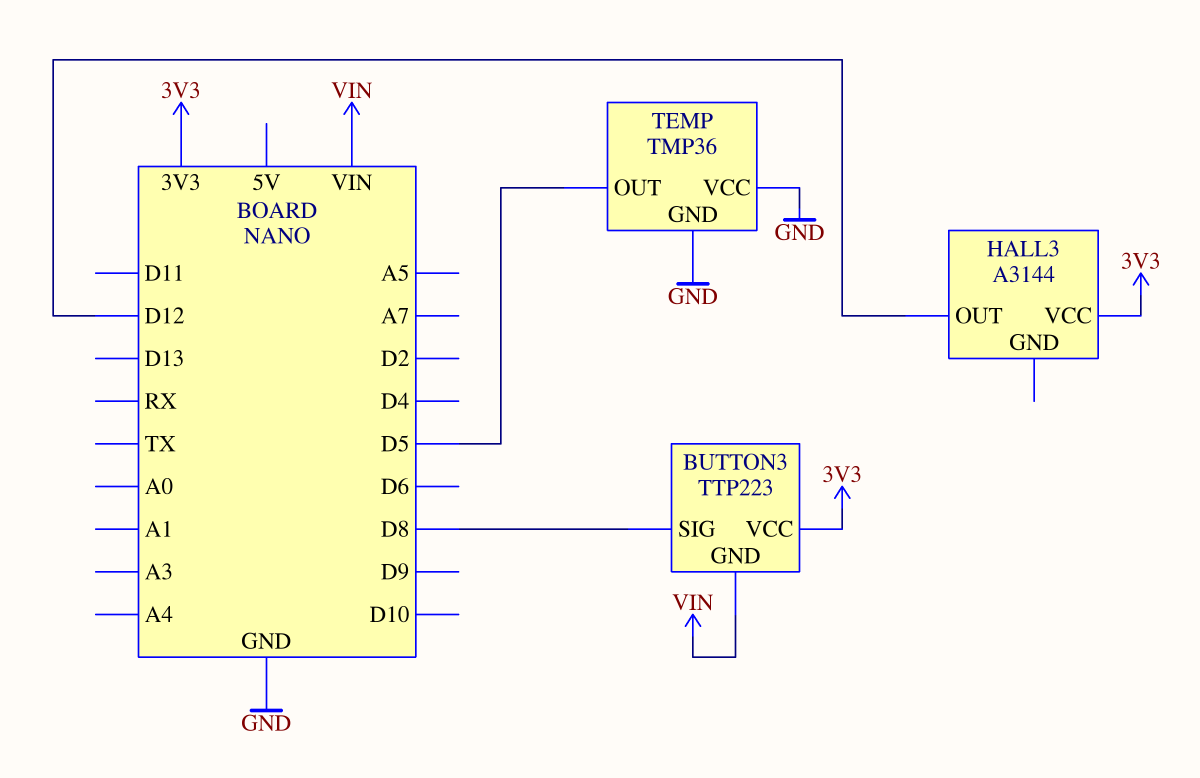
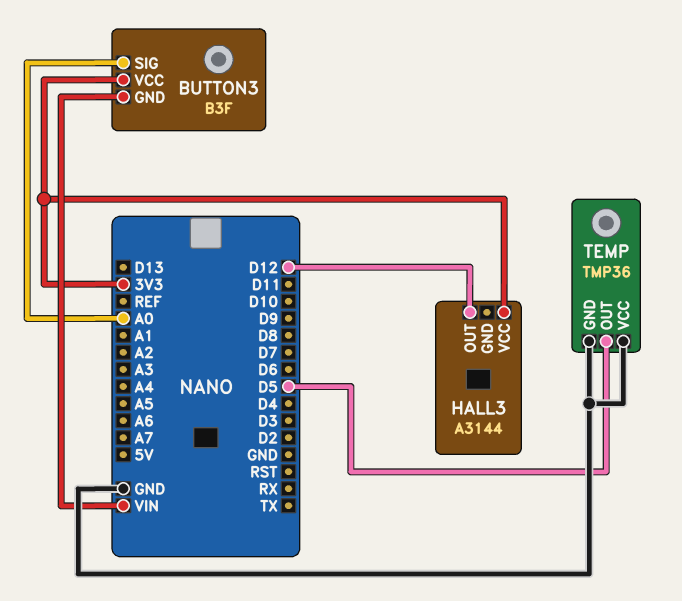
BUTTON3: TTP223 -> B3F
BUTTON3 pin SIG: D8 -> A0

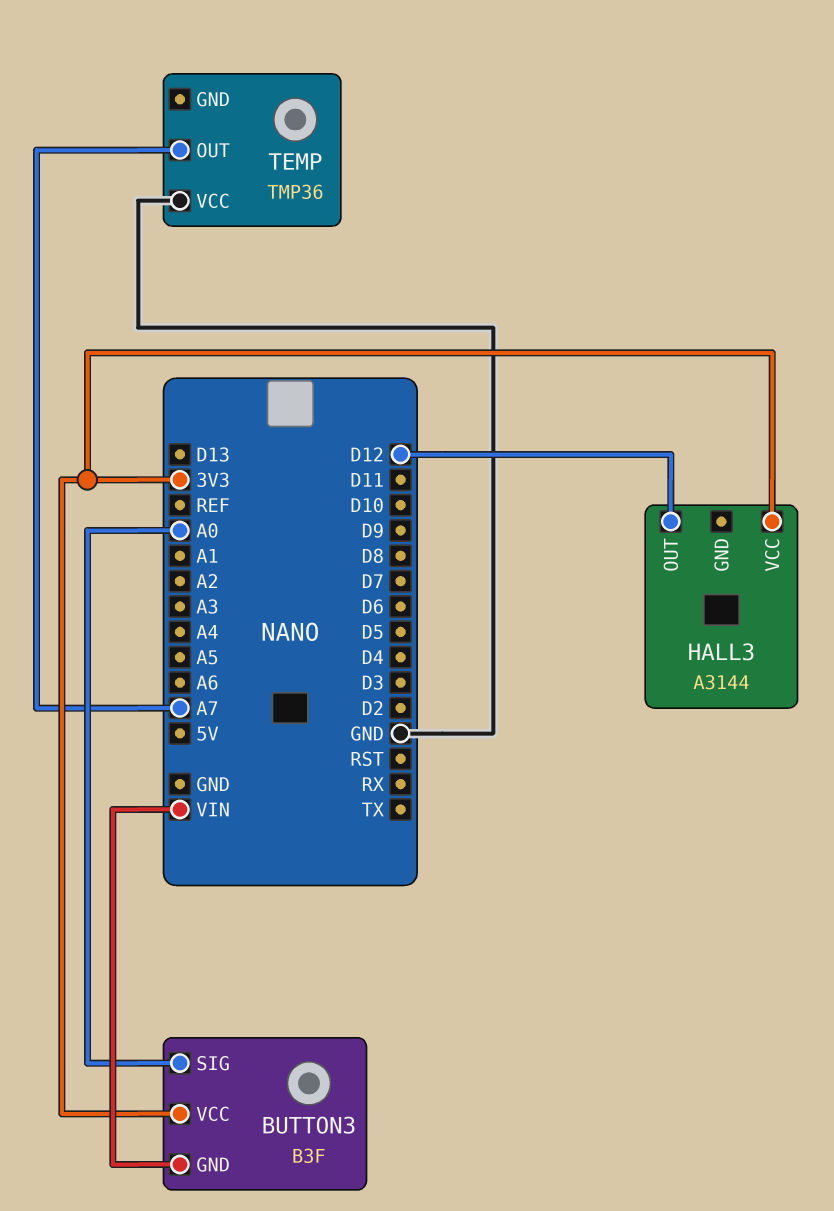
TEMP pin GND: GND -> none
TEMP pin OUT: D5 -> A7

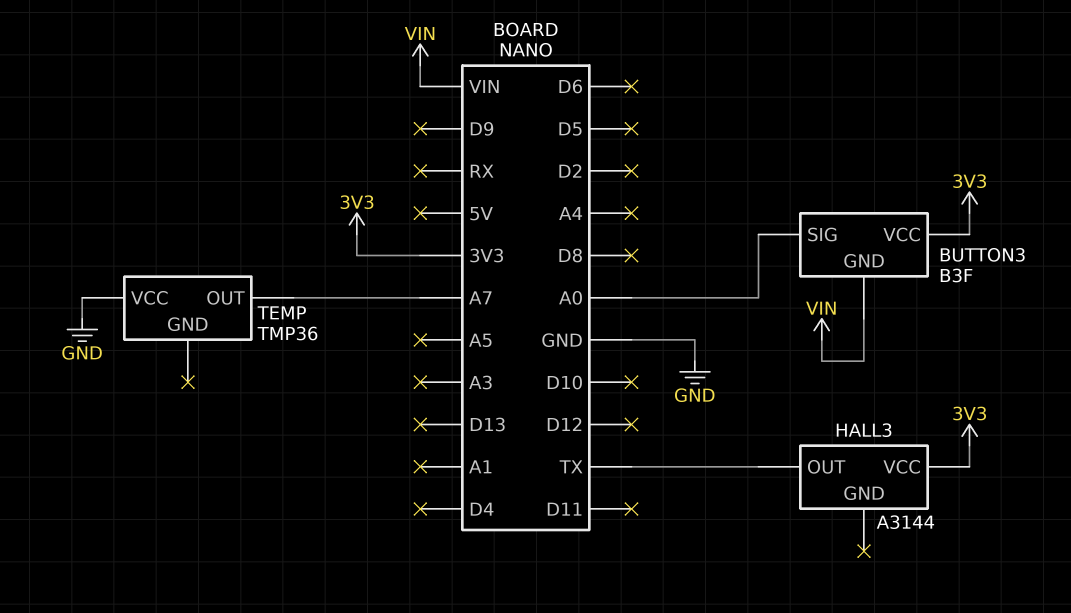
HALL3 pin OUT: D12 -> TX

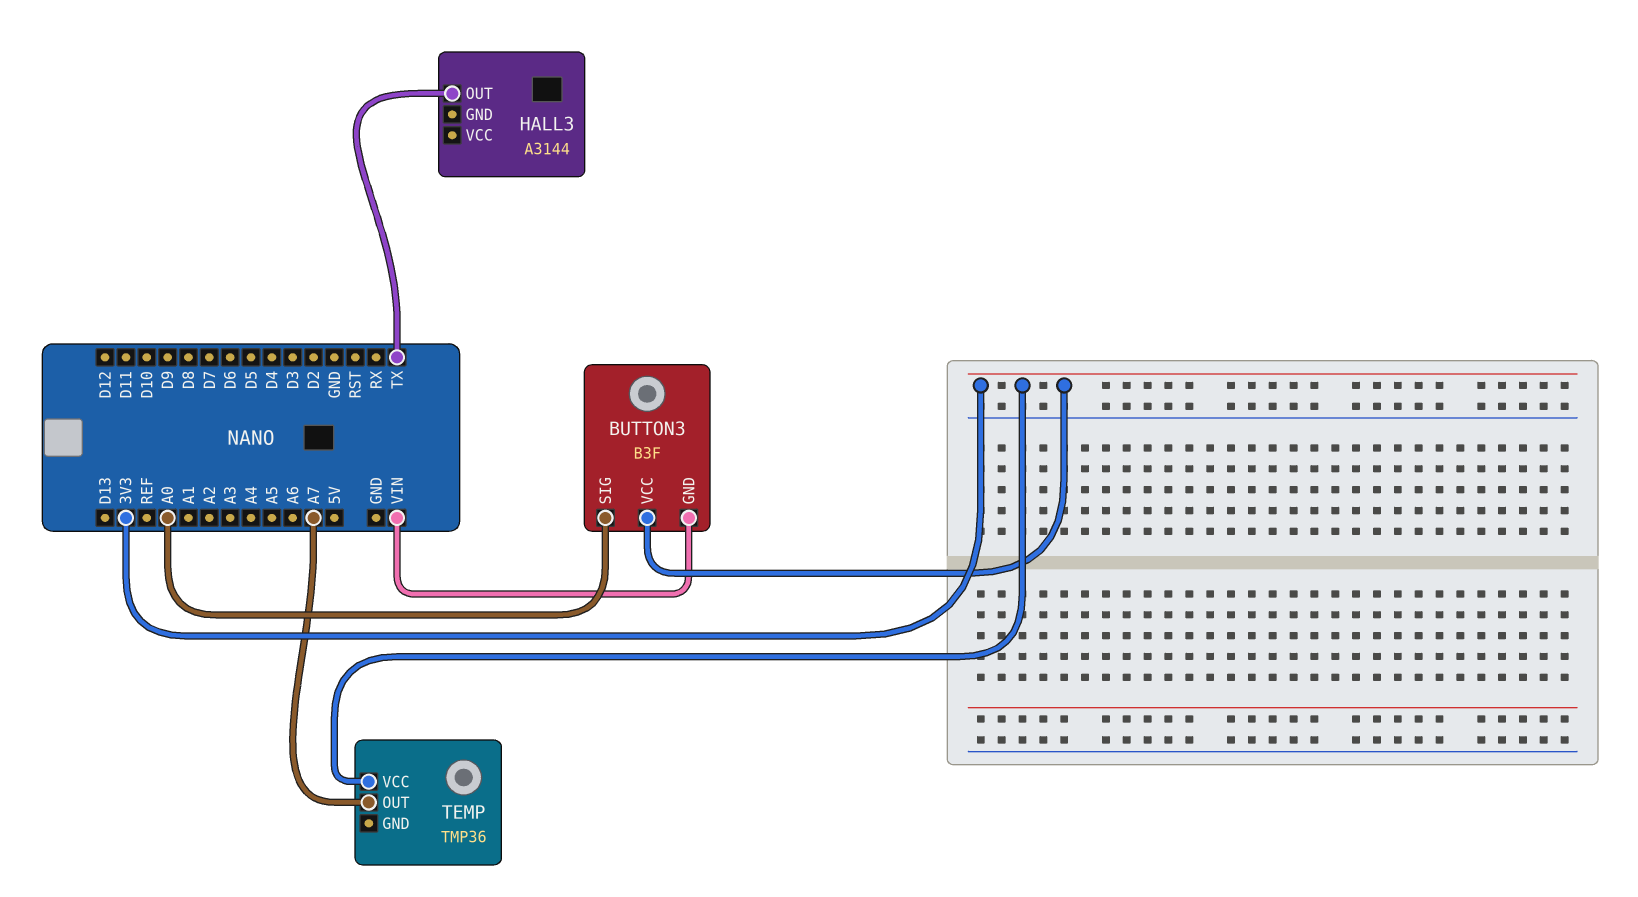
HALL3 pin VCC: 3V3 -> none
TEMP pin VCC: GND -> 3V3

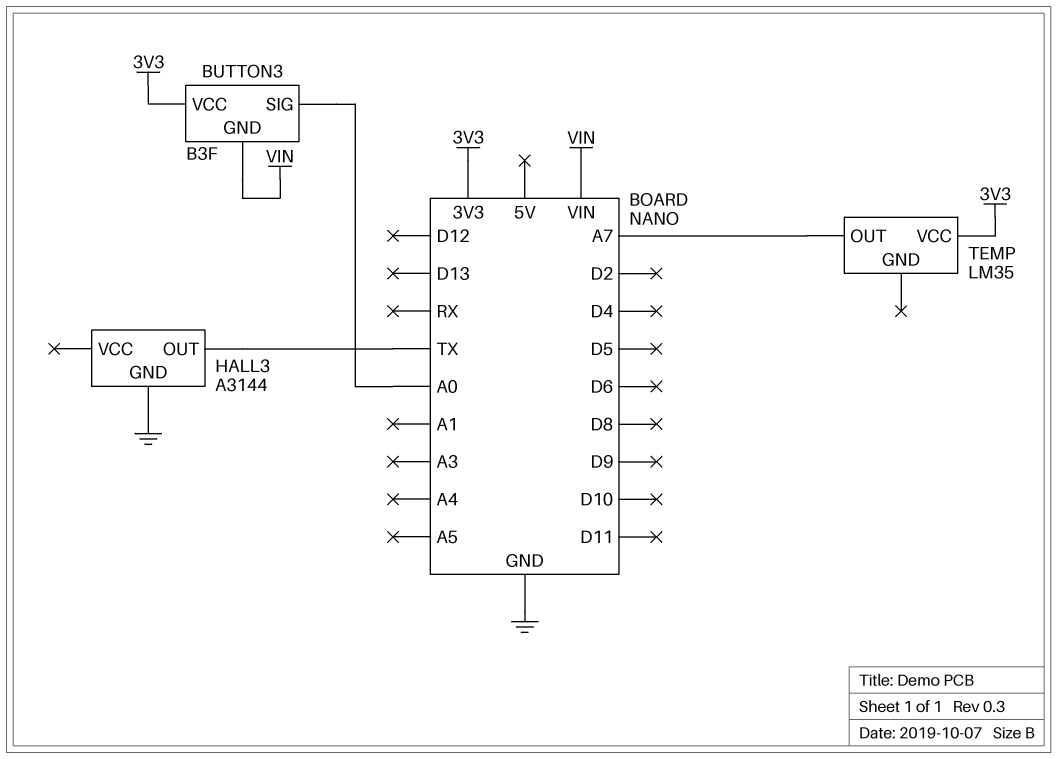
HALL3 pin GND: none -> GND
TEMP: TMP36 -> LM35

